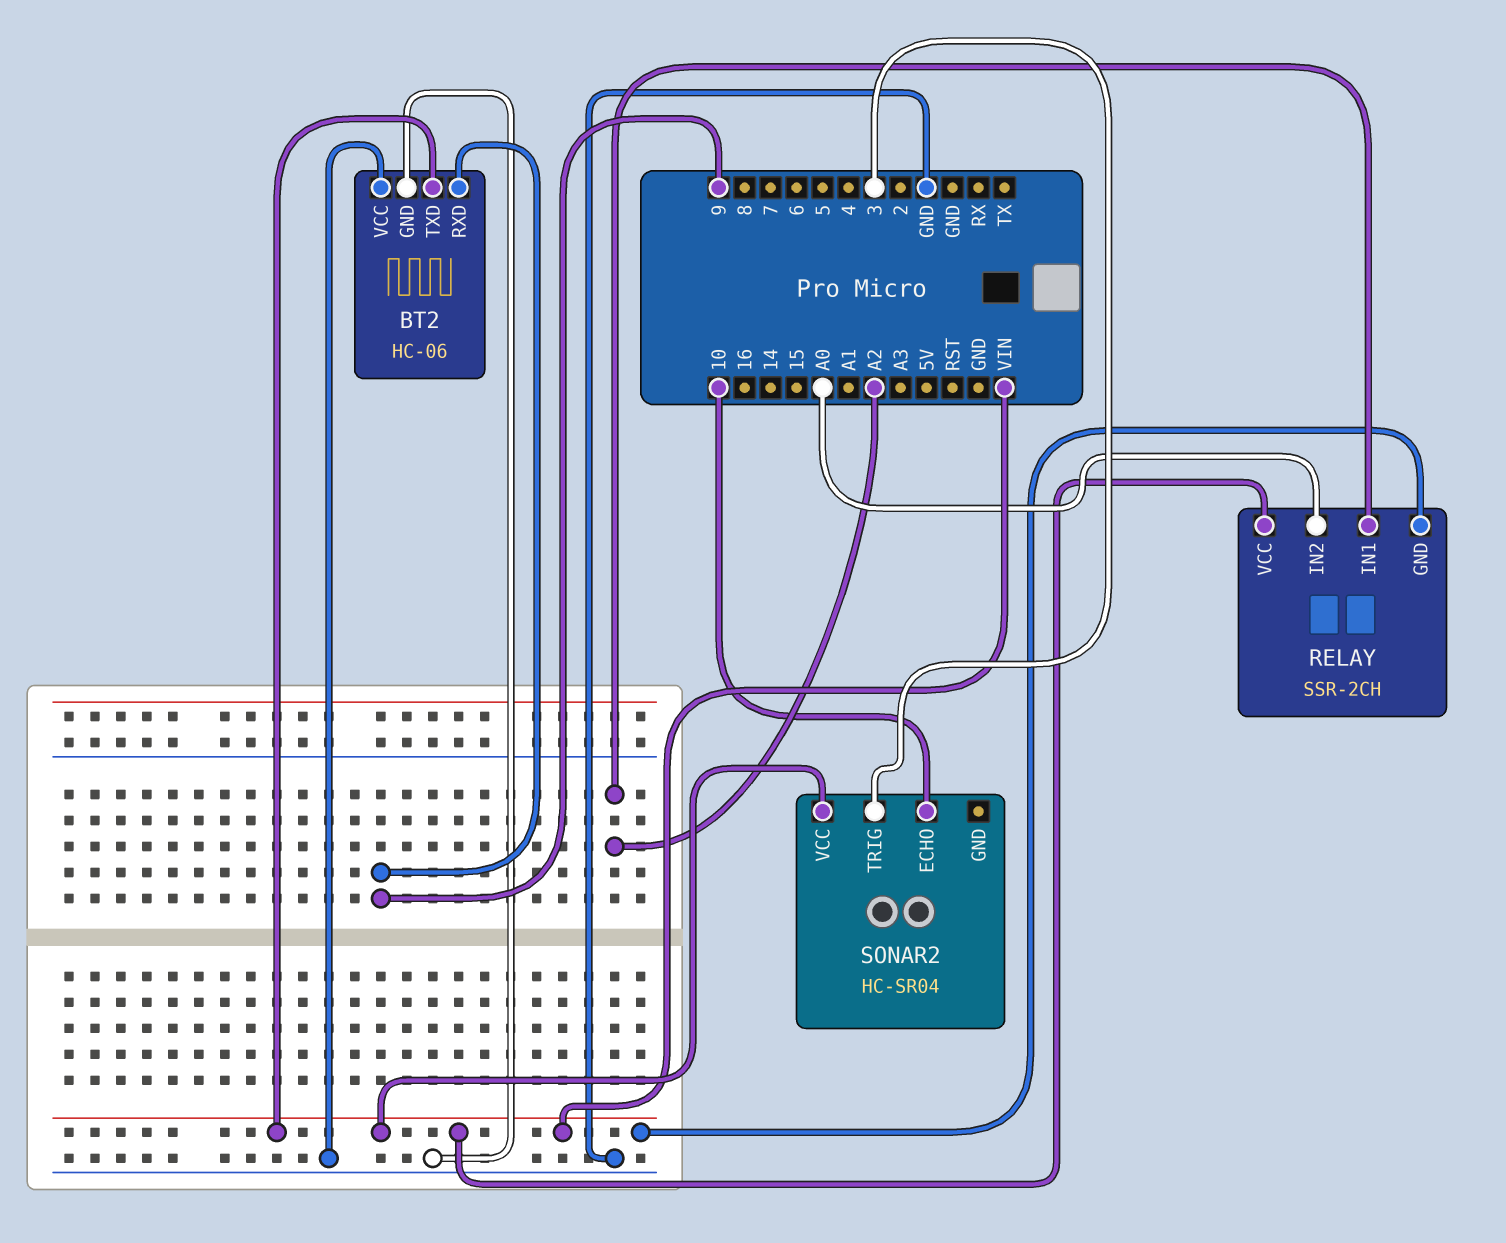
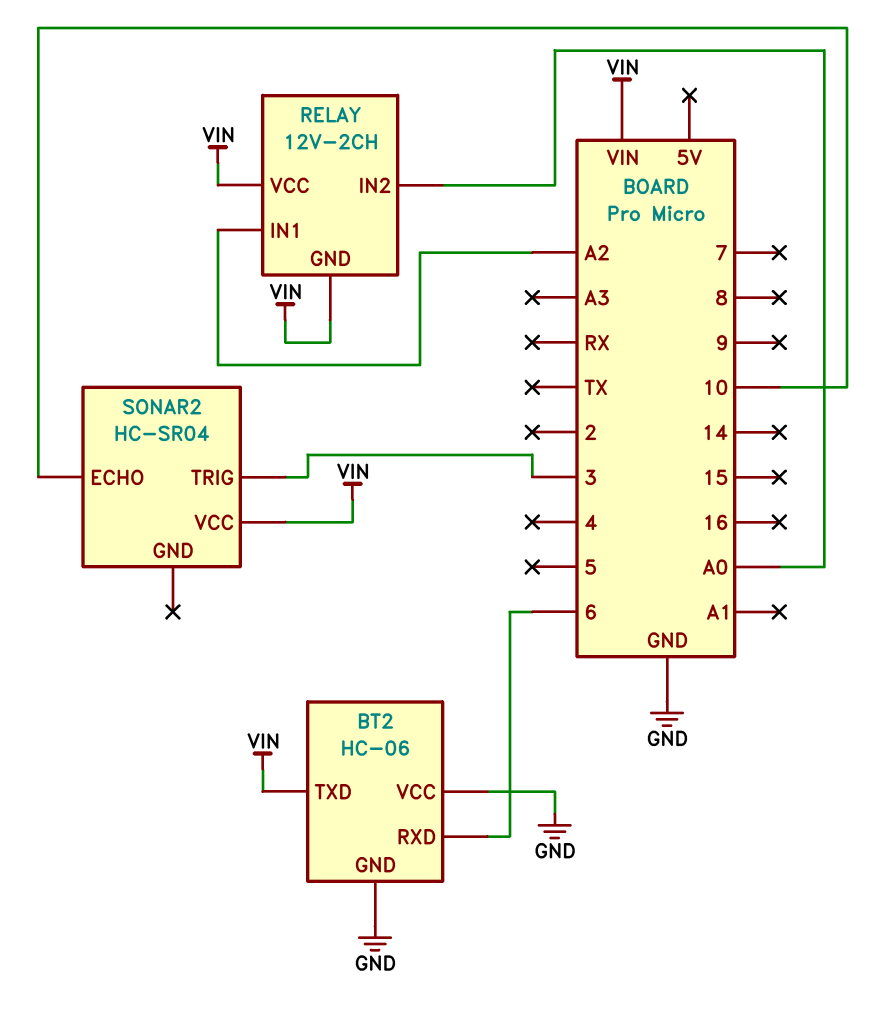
BT2 pin RXD: 9 -> 6
RELAY: SSR-2CH -> 12V-2CH

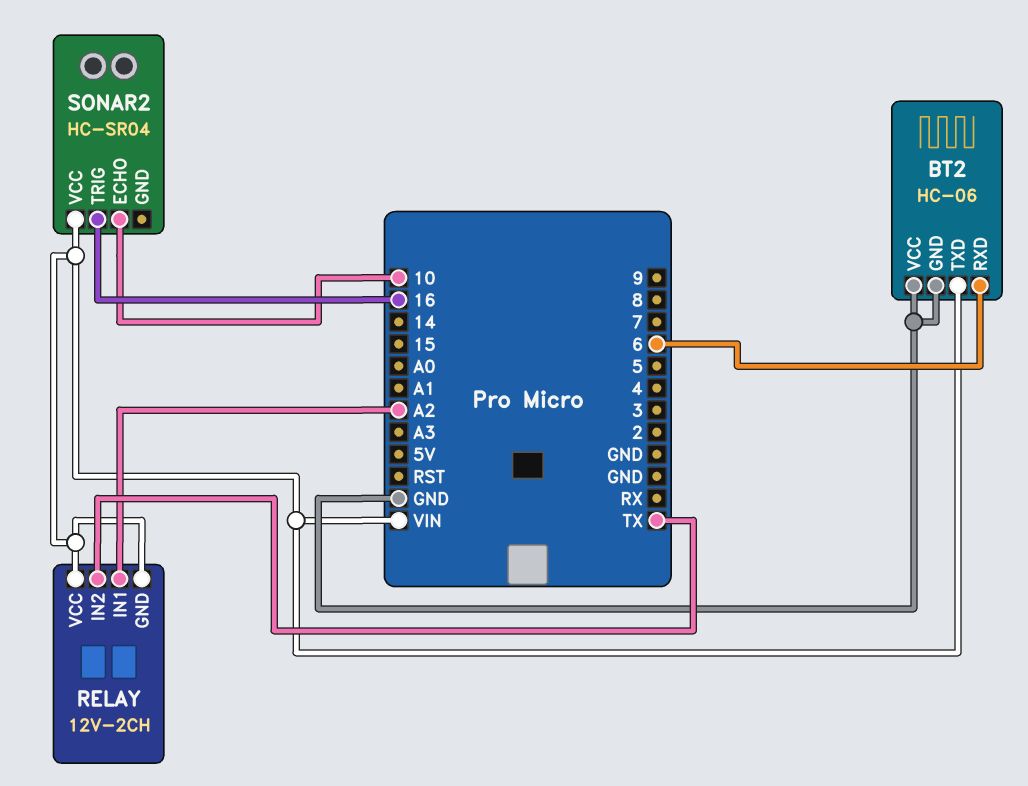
RELAY pin IN2: A0 -> TX
SONAR2 pin TRIG: 3 -> 16

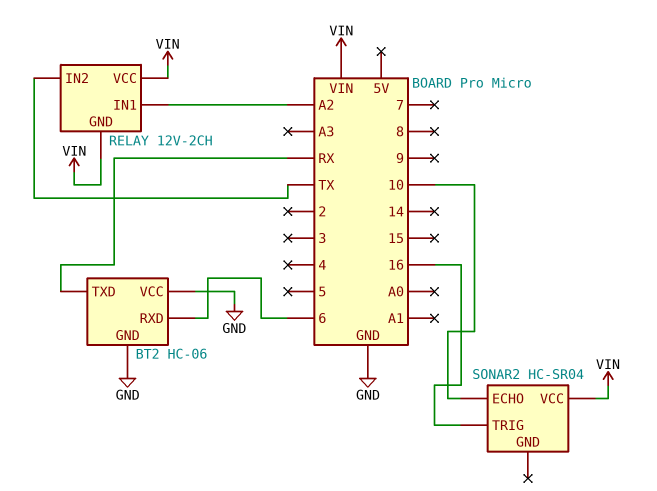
BT2 pin TXD: VIN -> RX

